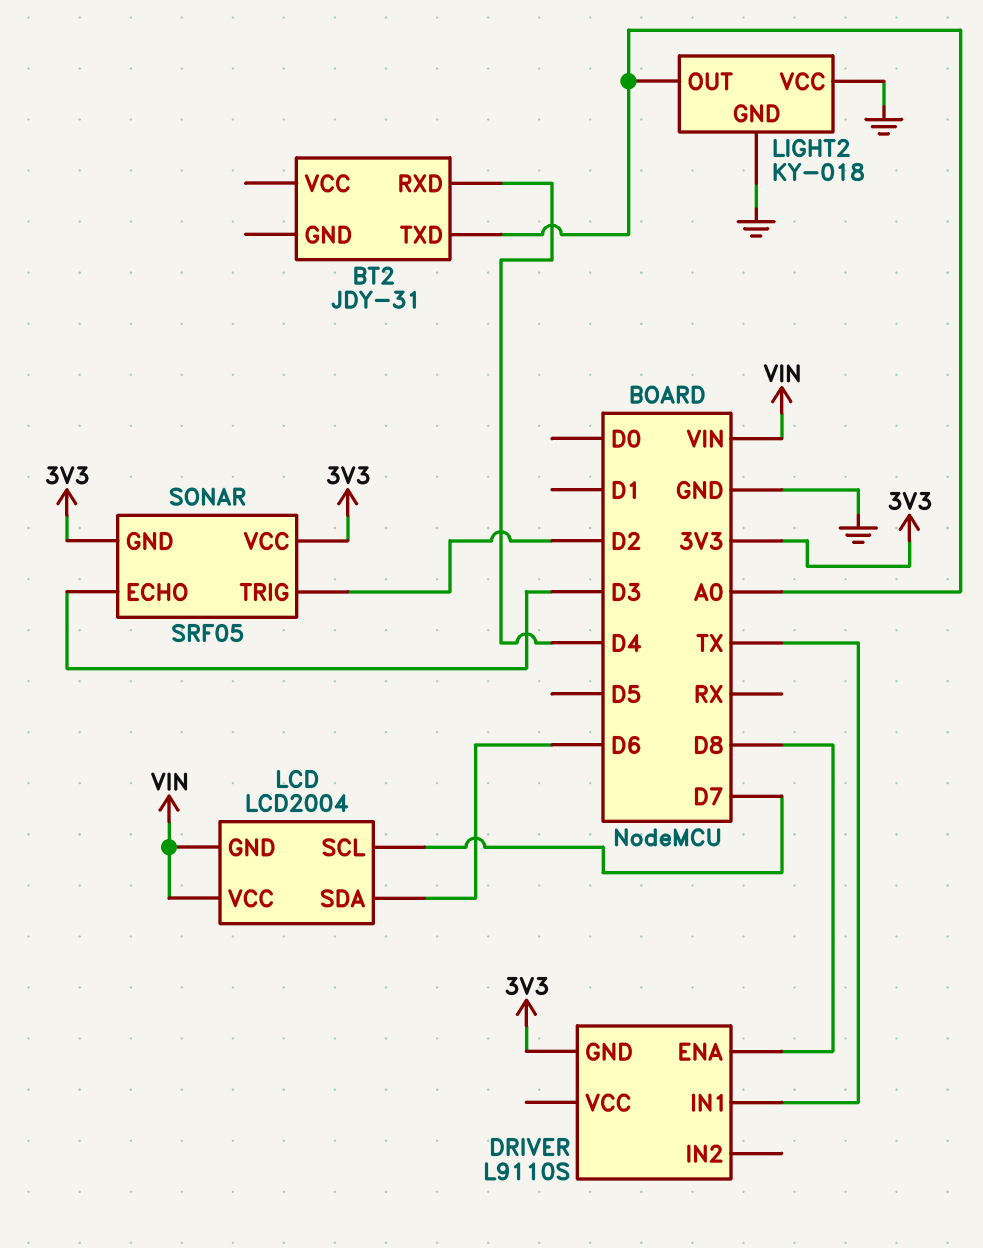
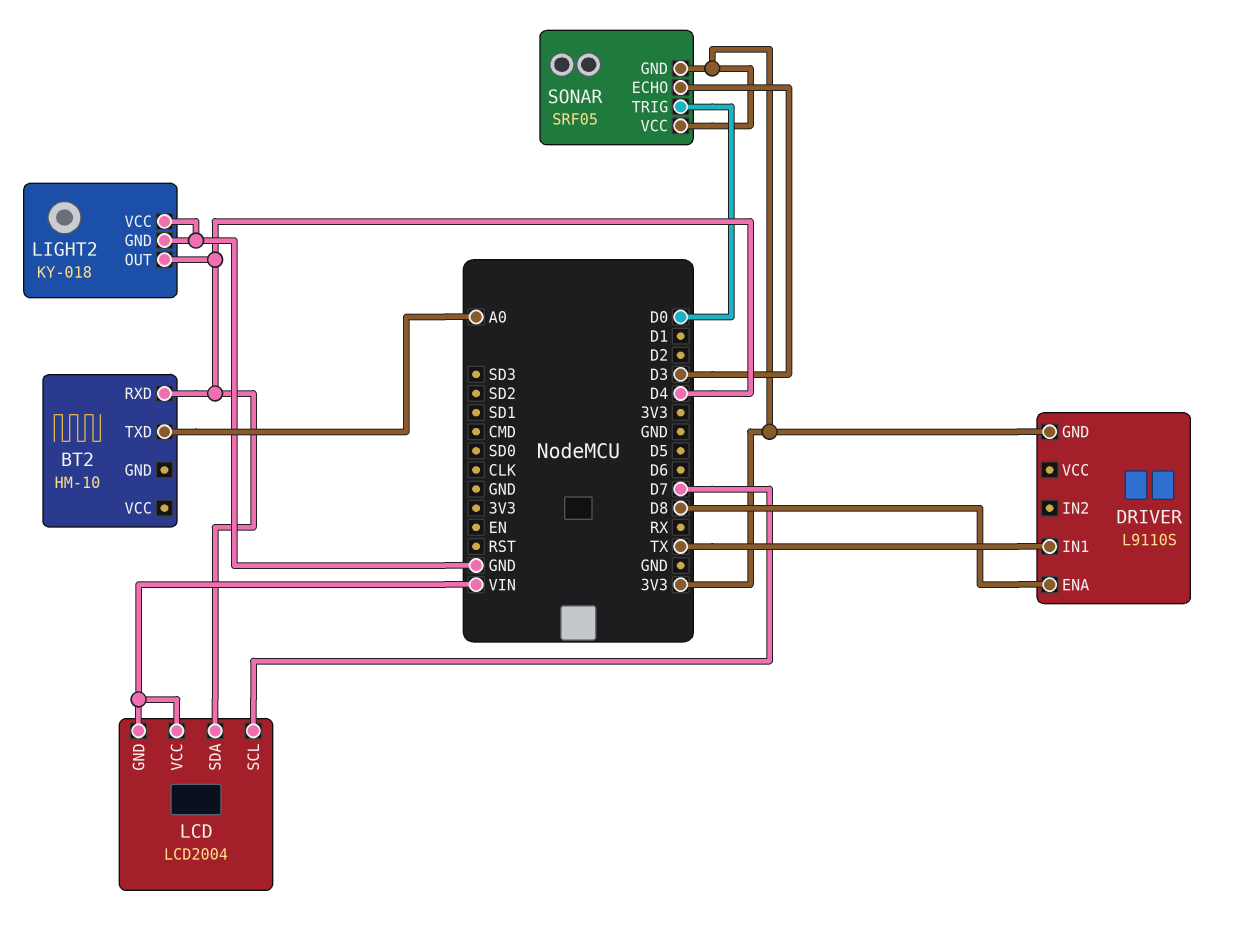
BT2: JDY-31 -> HM-10
LCD pin SDA: D6 -> D4
LIGHT2 pin OUT: A0 -> D4
SONAR pin TRIG: D2 -> D0

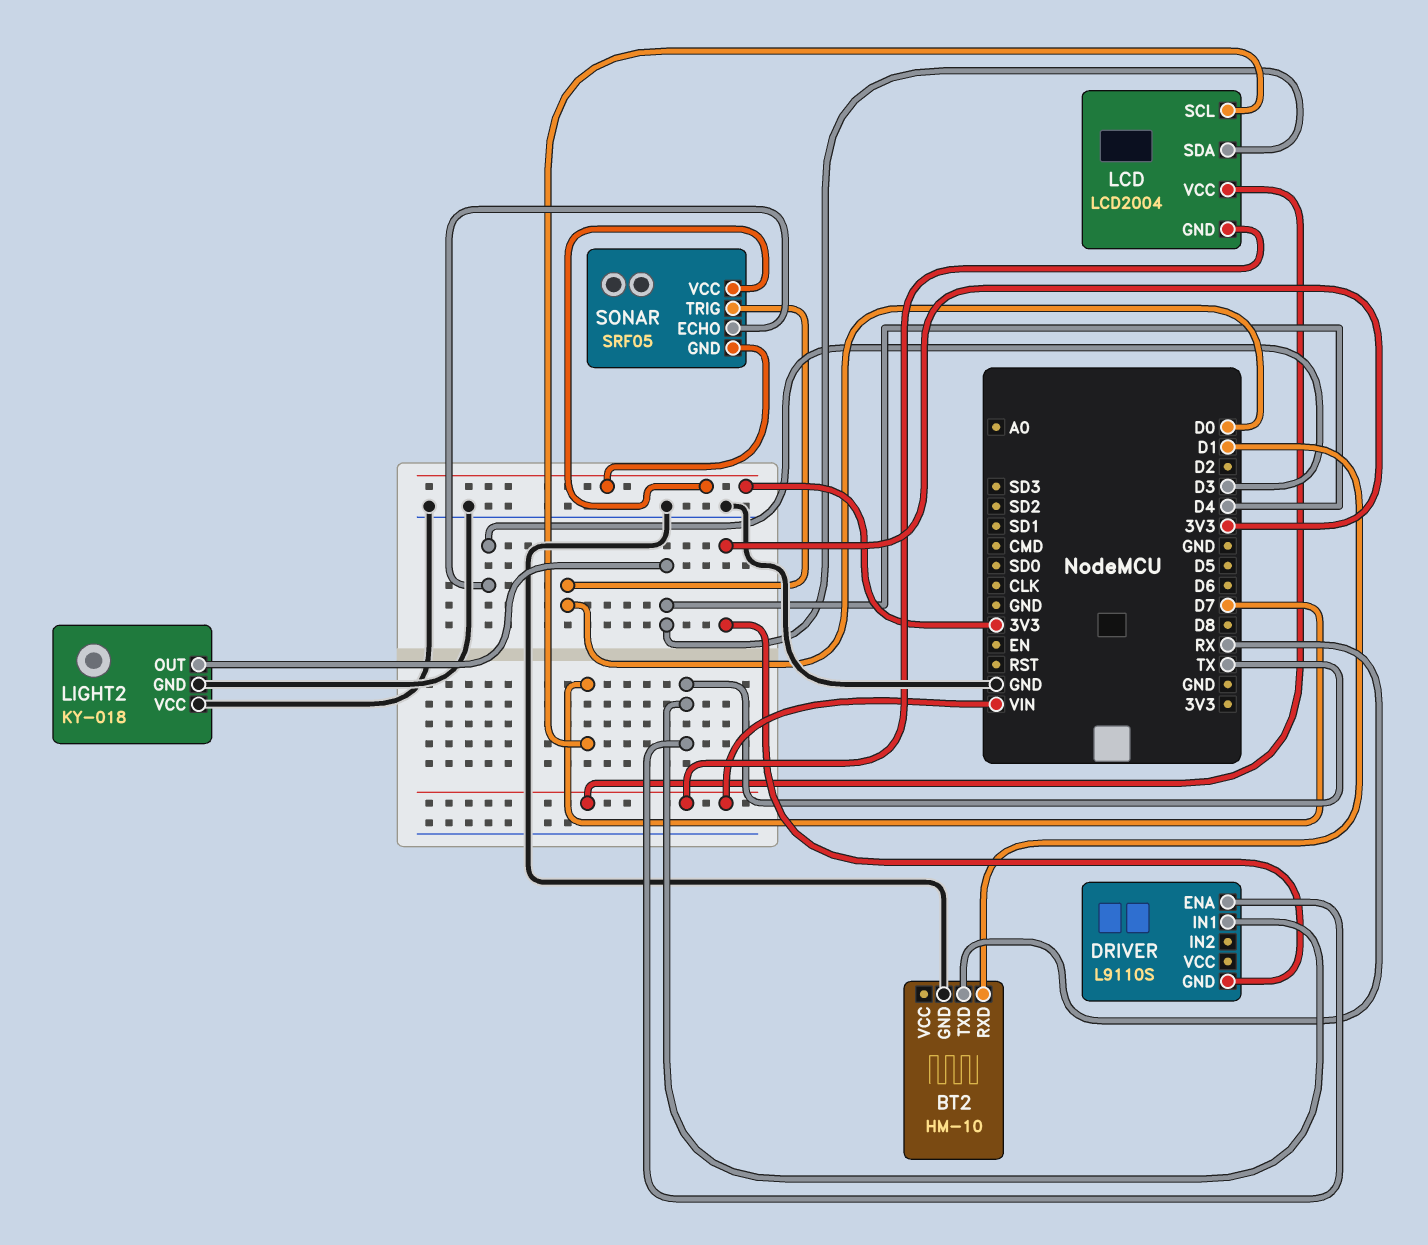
BT2 pin GND: none -> GND
BT2 pin RXD: D4 -> D1
BT2 pin TXD: A0 -> RX
DRIVER pin ENA: D8 -> TX

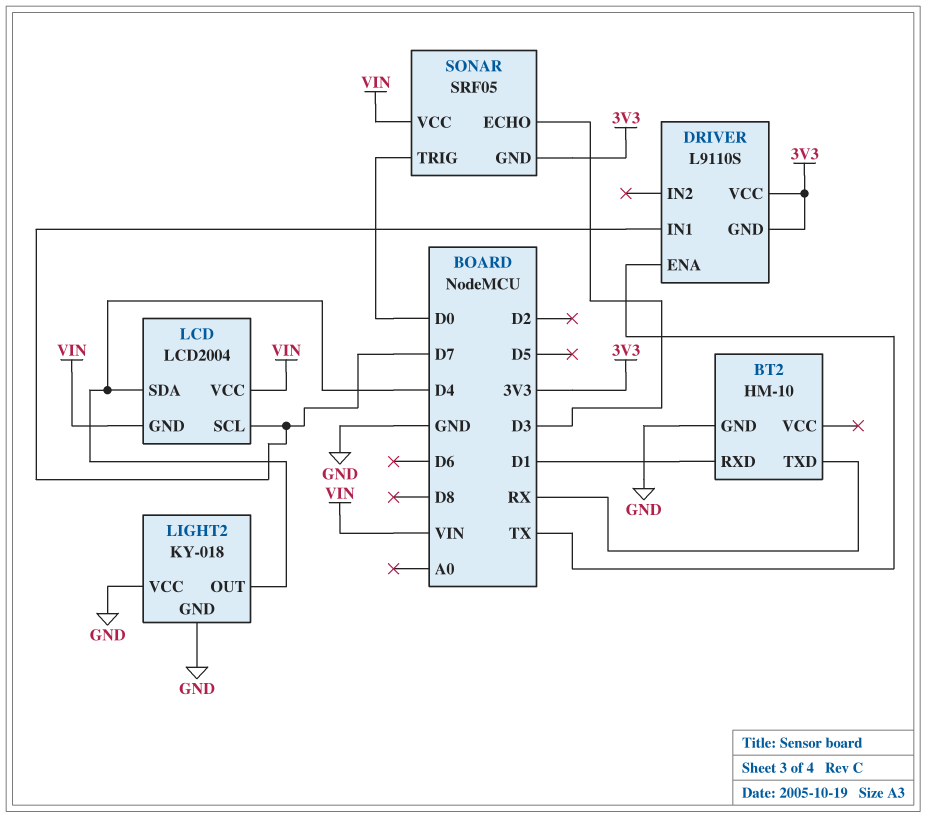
DRIVER pin IN1: TX -> D7
DRIVER pin VCC: none -> 3V3
SONAR pin VCC: 3V3 -> VIN

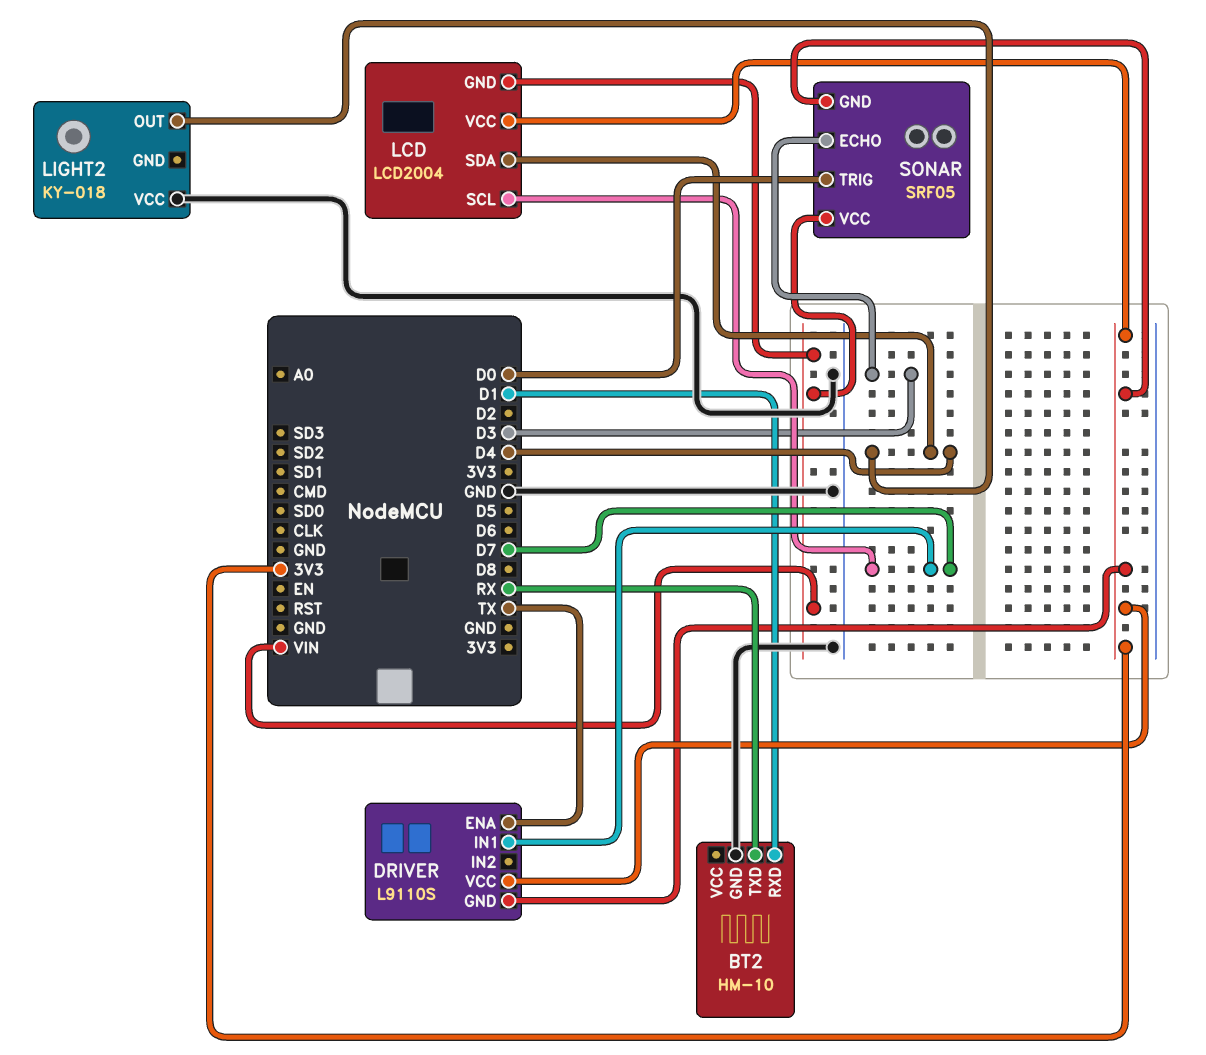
LCD pin VCC: VIN -> 3V3
LIGHT2 pin GND: GND -> none

